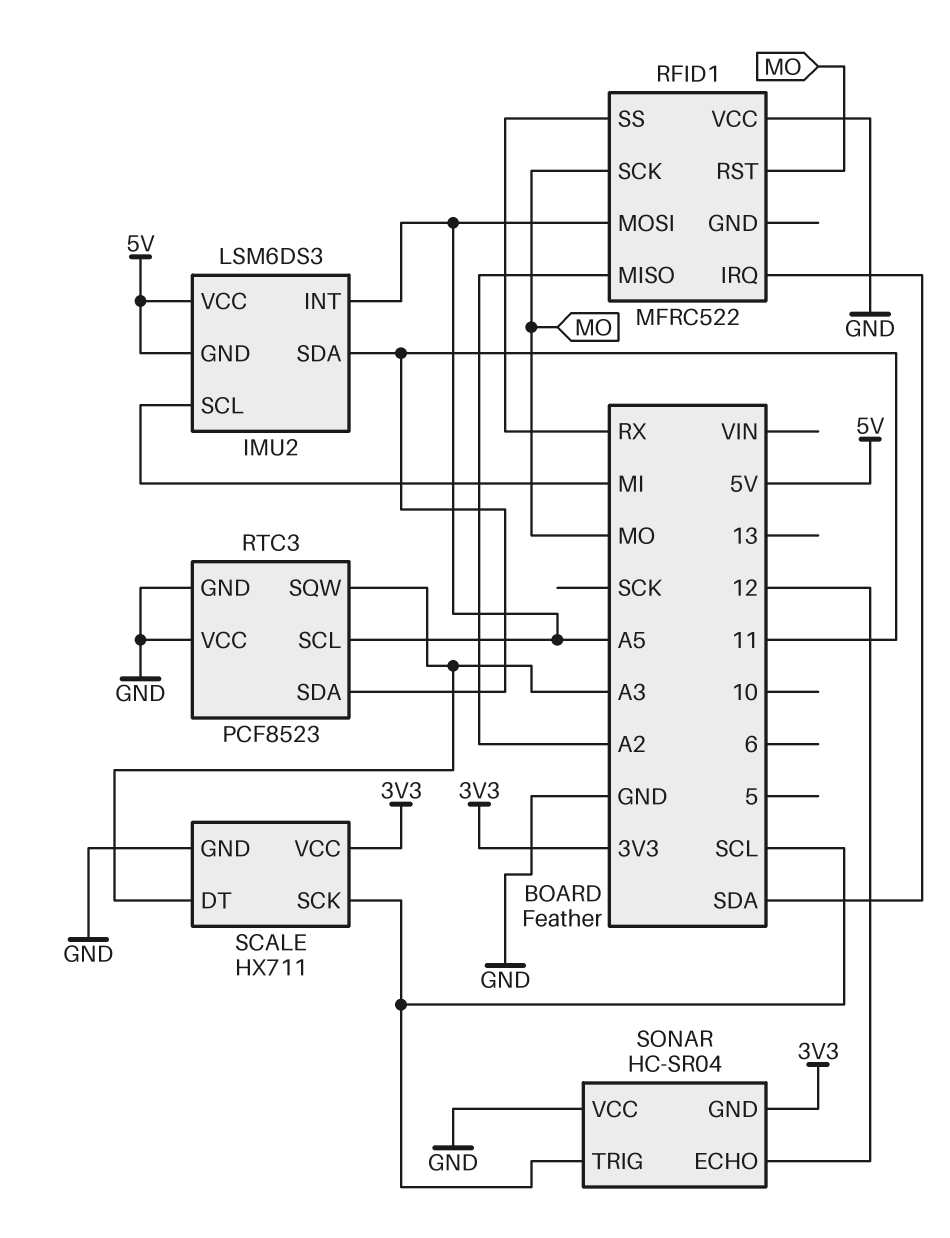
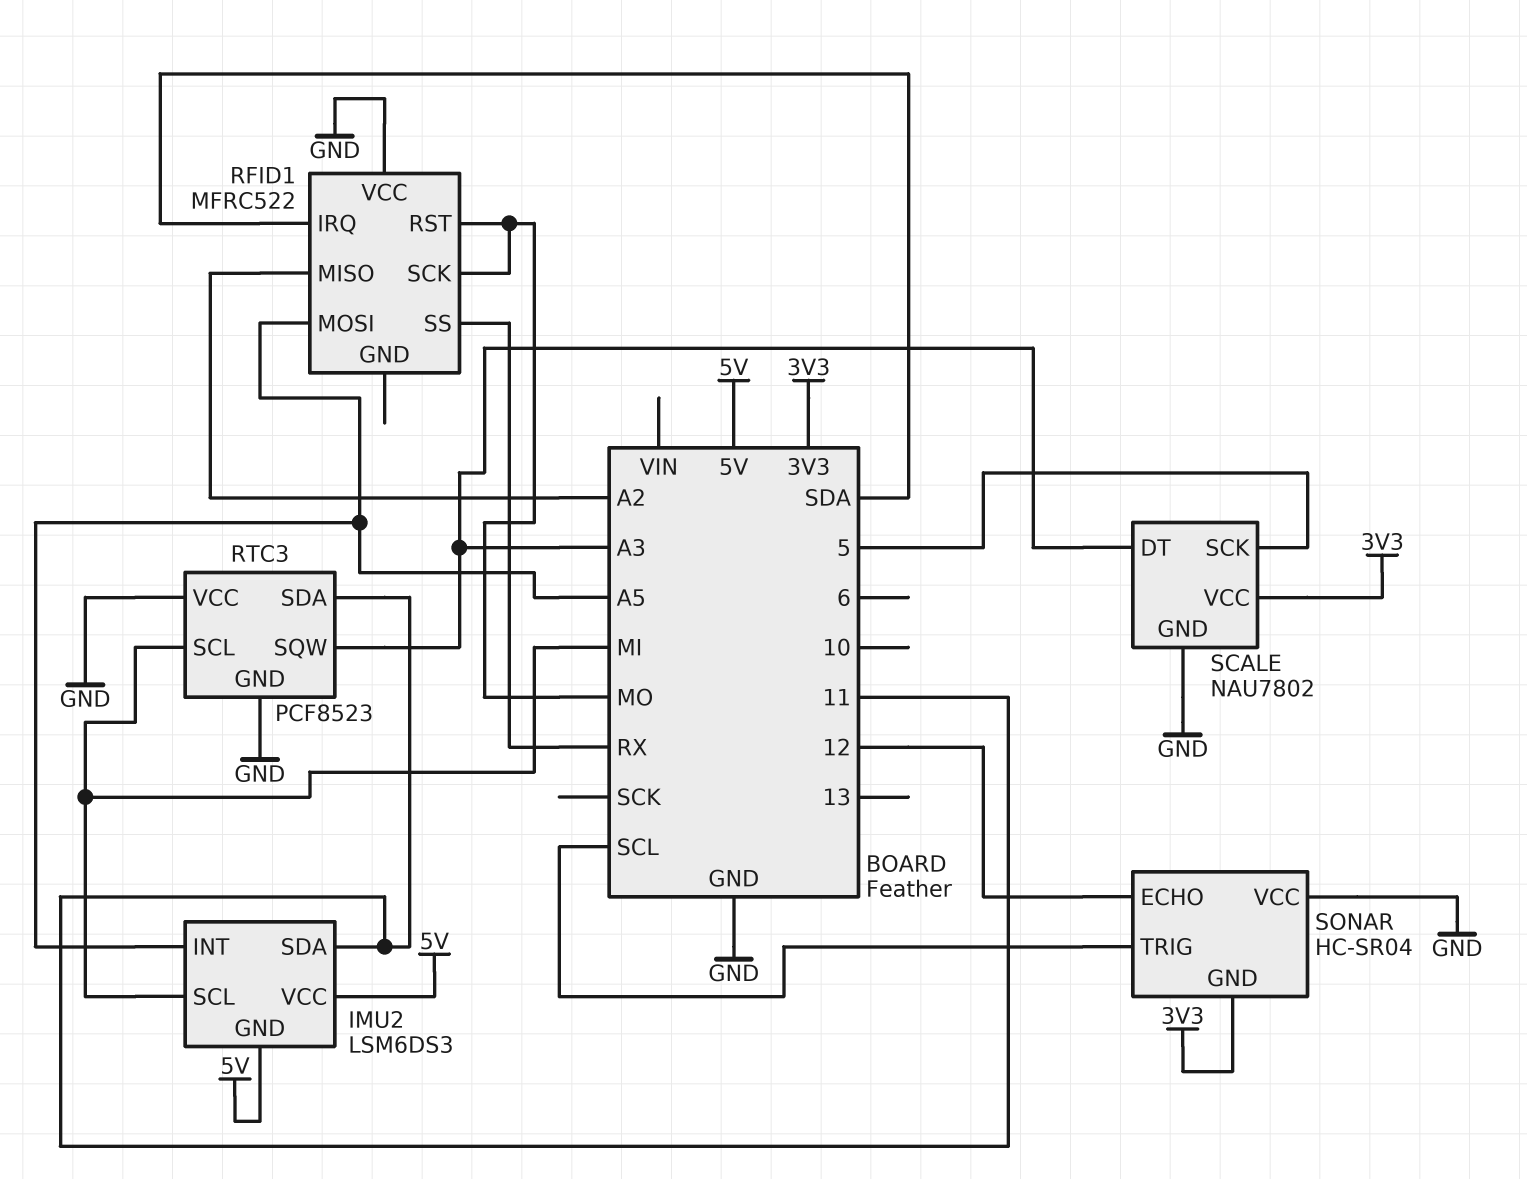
RTC3 pin SCL: A5 -> MI
SCALE: HX711 -> NAU7802
SCALE pin SCK: SCL -> 5

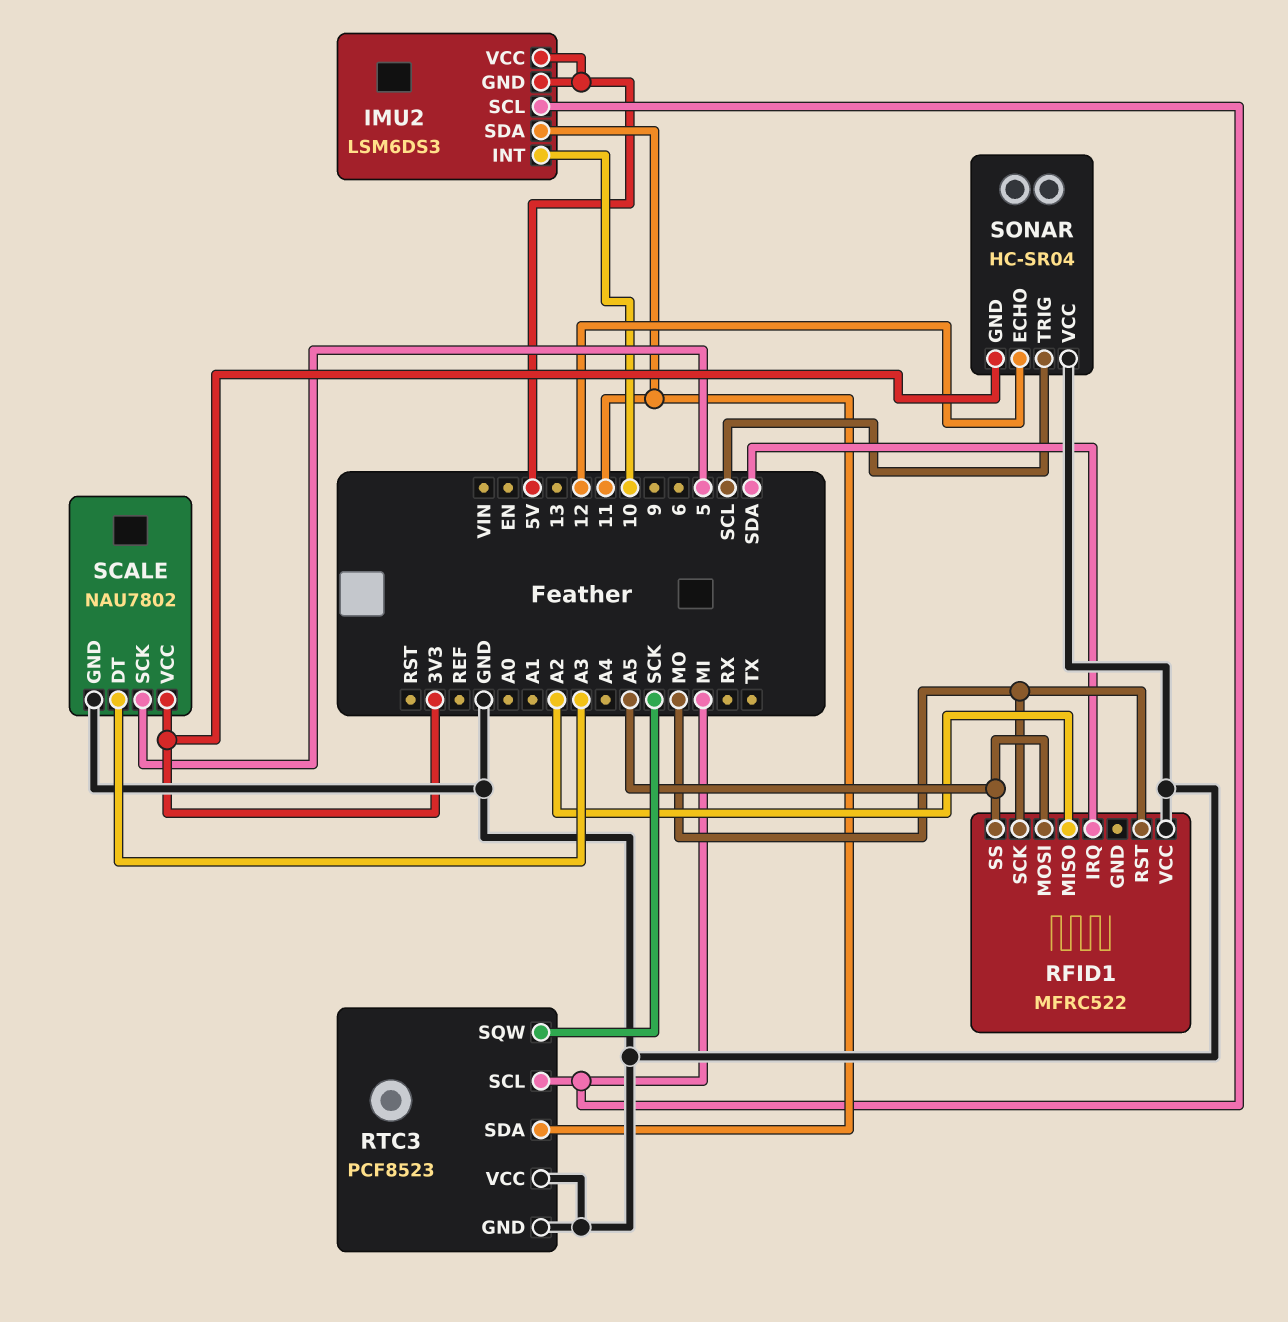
IMU2 pin INT: A5 -> 10
RFID1 pin SS: RX -> A5
RTC3 pin SQW: A3 -> SCK

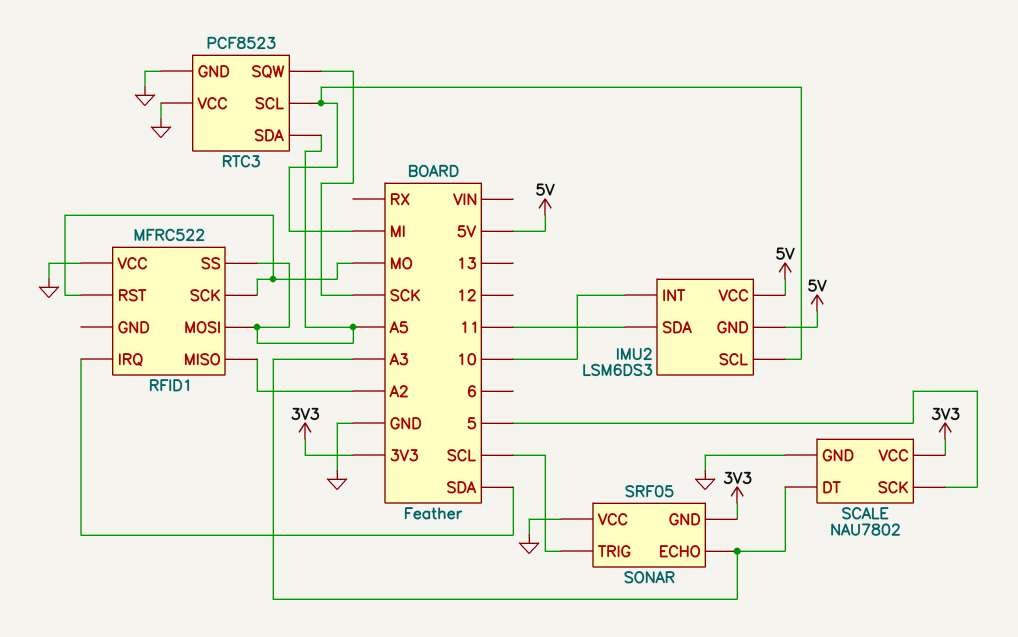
RTC3 pin SDA: 11 -> A5
SONAR: HC-SR04 -> SRF05
SONAR pin ECHO: 12 -> A3

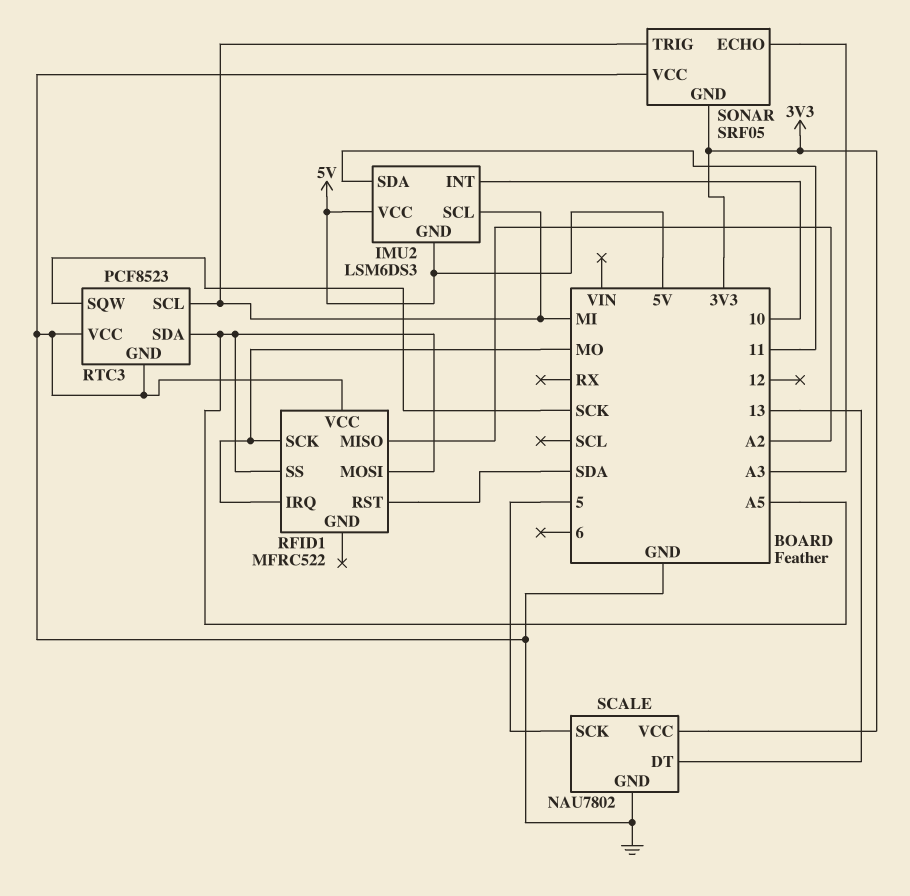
RFID1 pin IRQ: SDA -> MO
RFID1 pin RST: MO -> SDA
SCALE pin DT: A3 -> 13
SONAR pin TRIG: SCL -> MI

